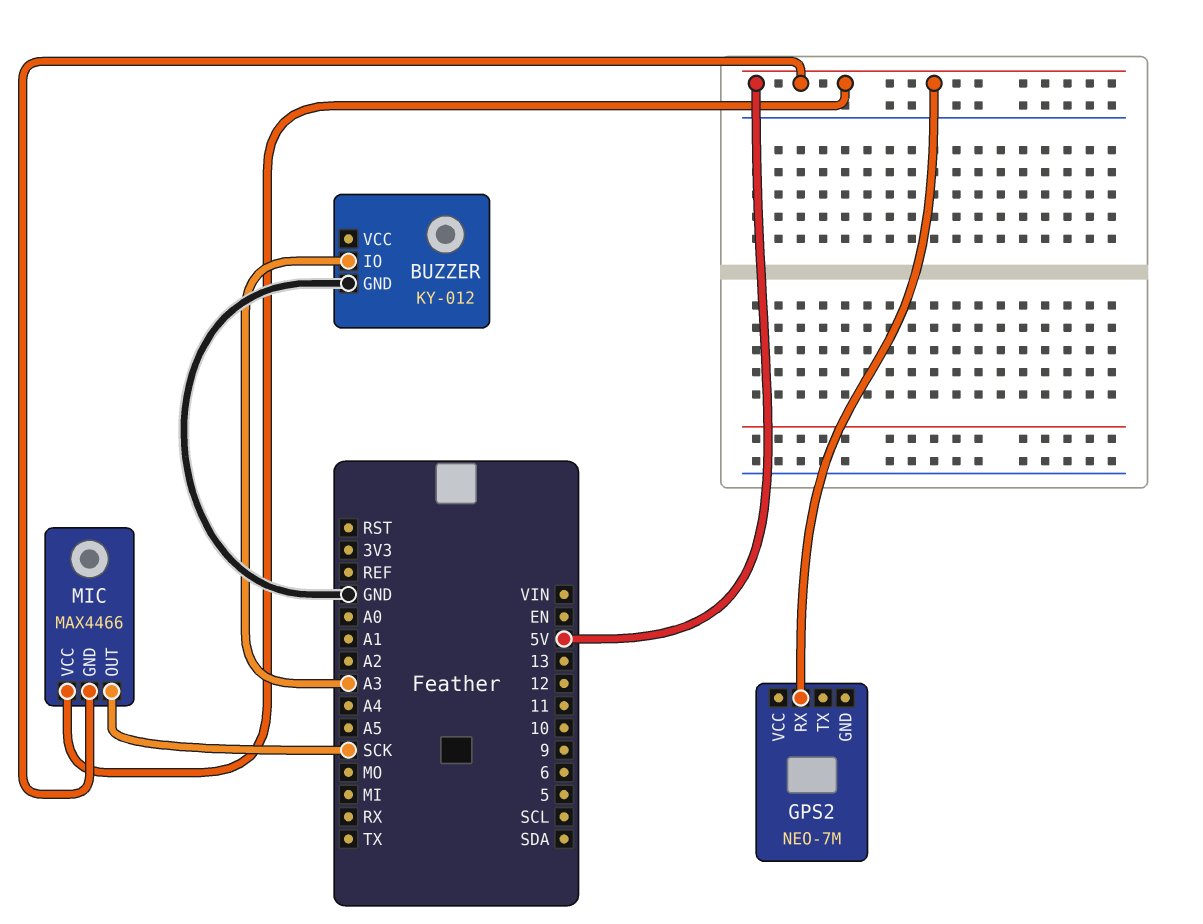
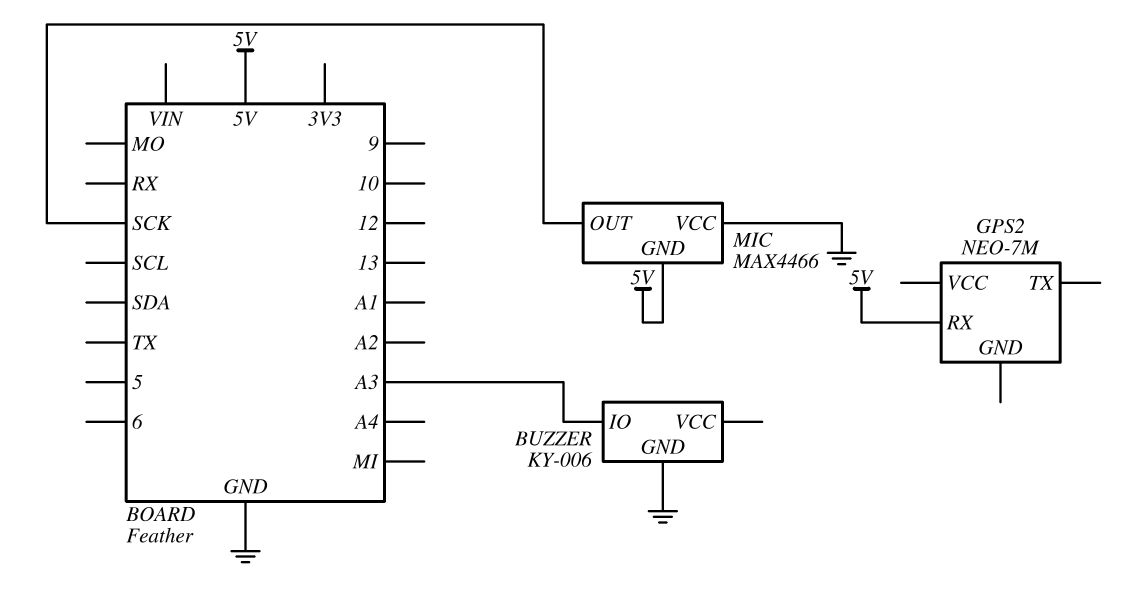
BUZZER: KY-012 -> KY-006
MIC pin VCC: 5V -> GND

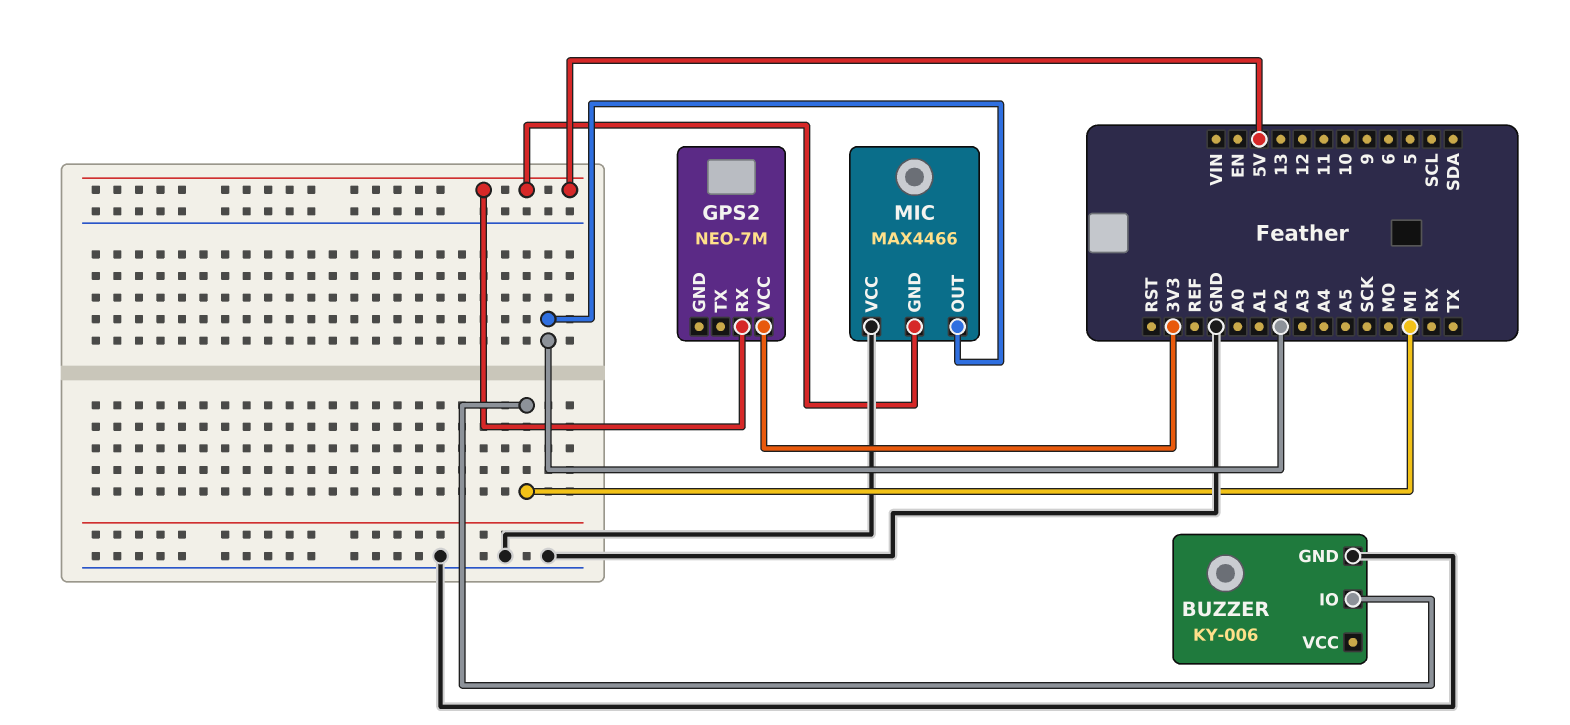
BUZZER pin IO: A3 -> MI
GPS2 pin VCC: none -> 3V3
MIC pin OUT: SCK -> A2

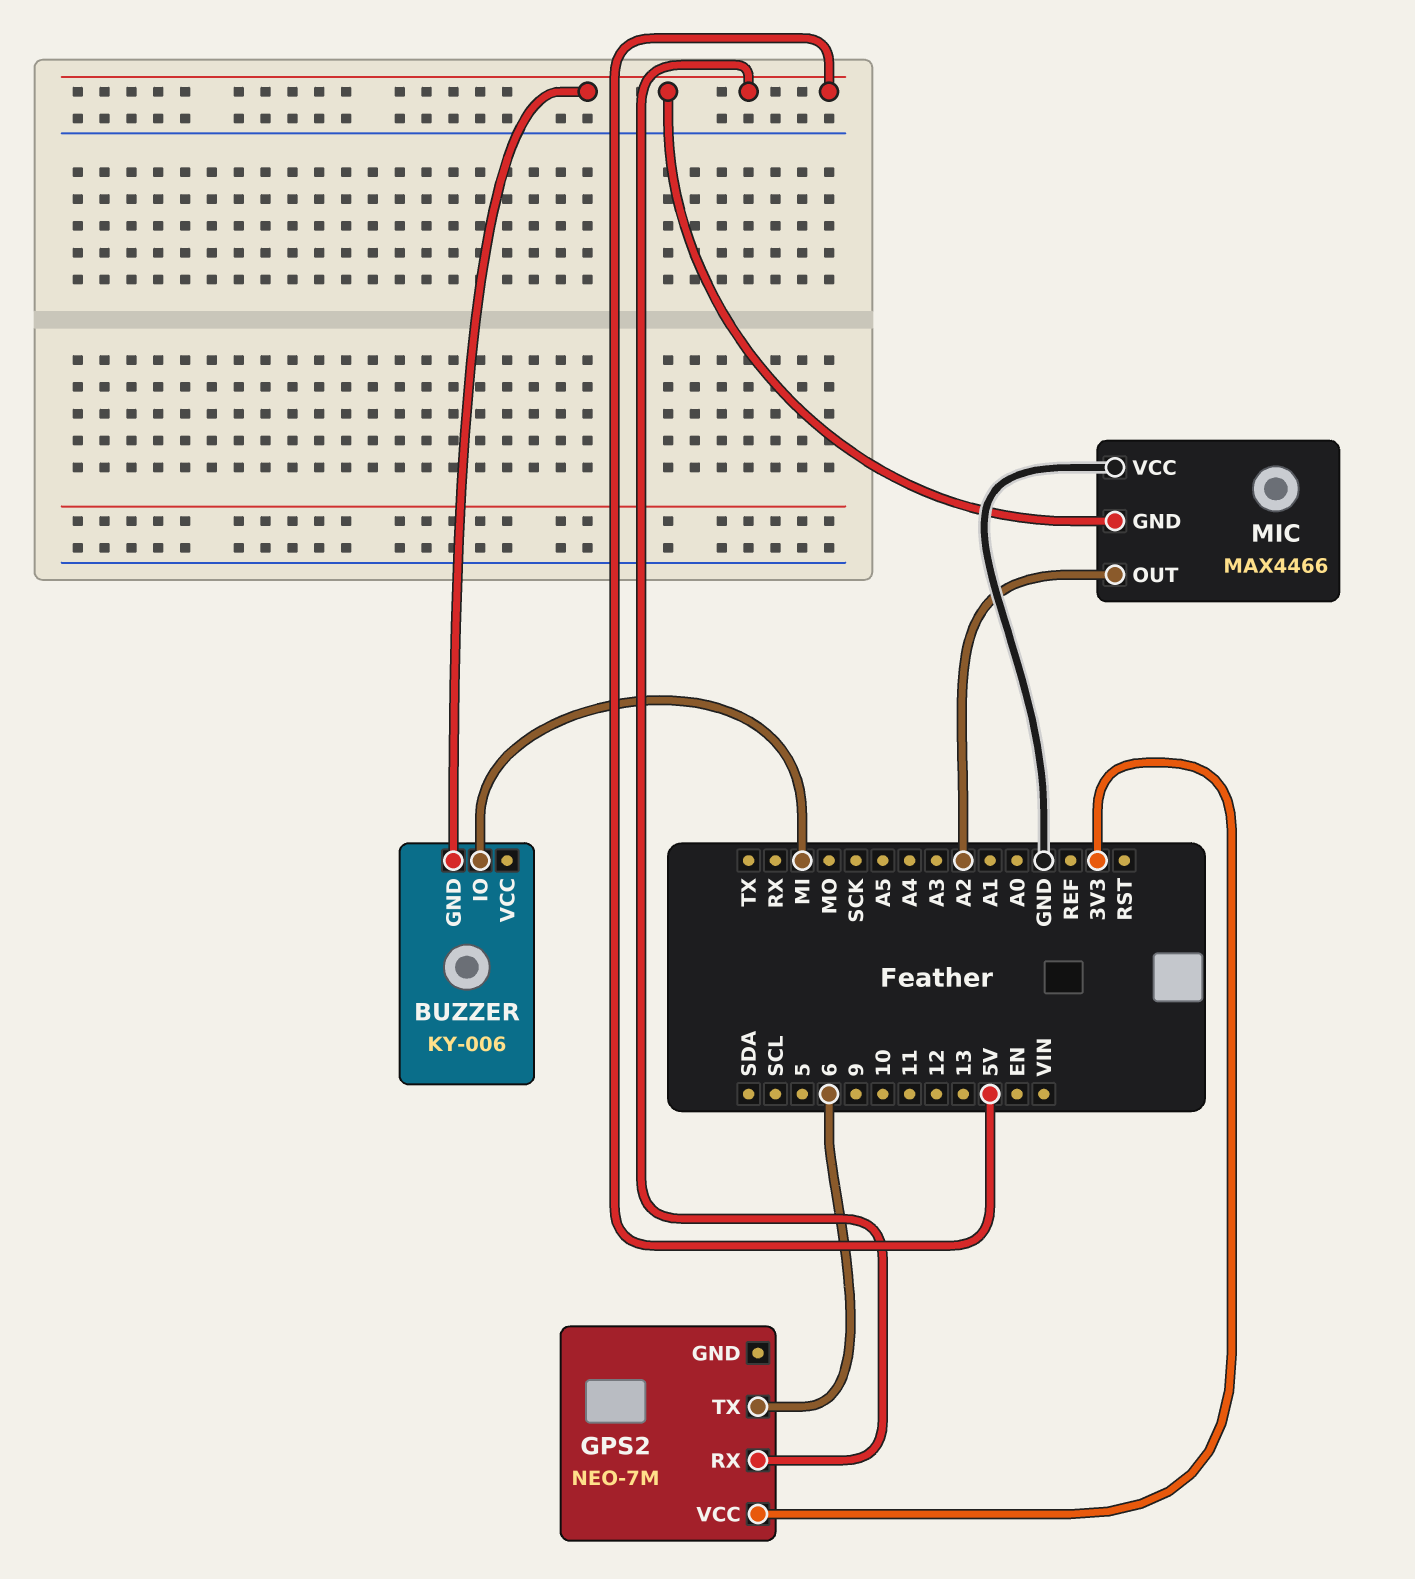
BUZZER pin GND: GND -> 5V
GPS2 pin TX: none -> 6

